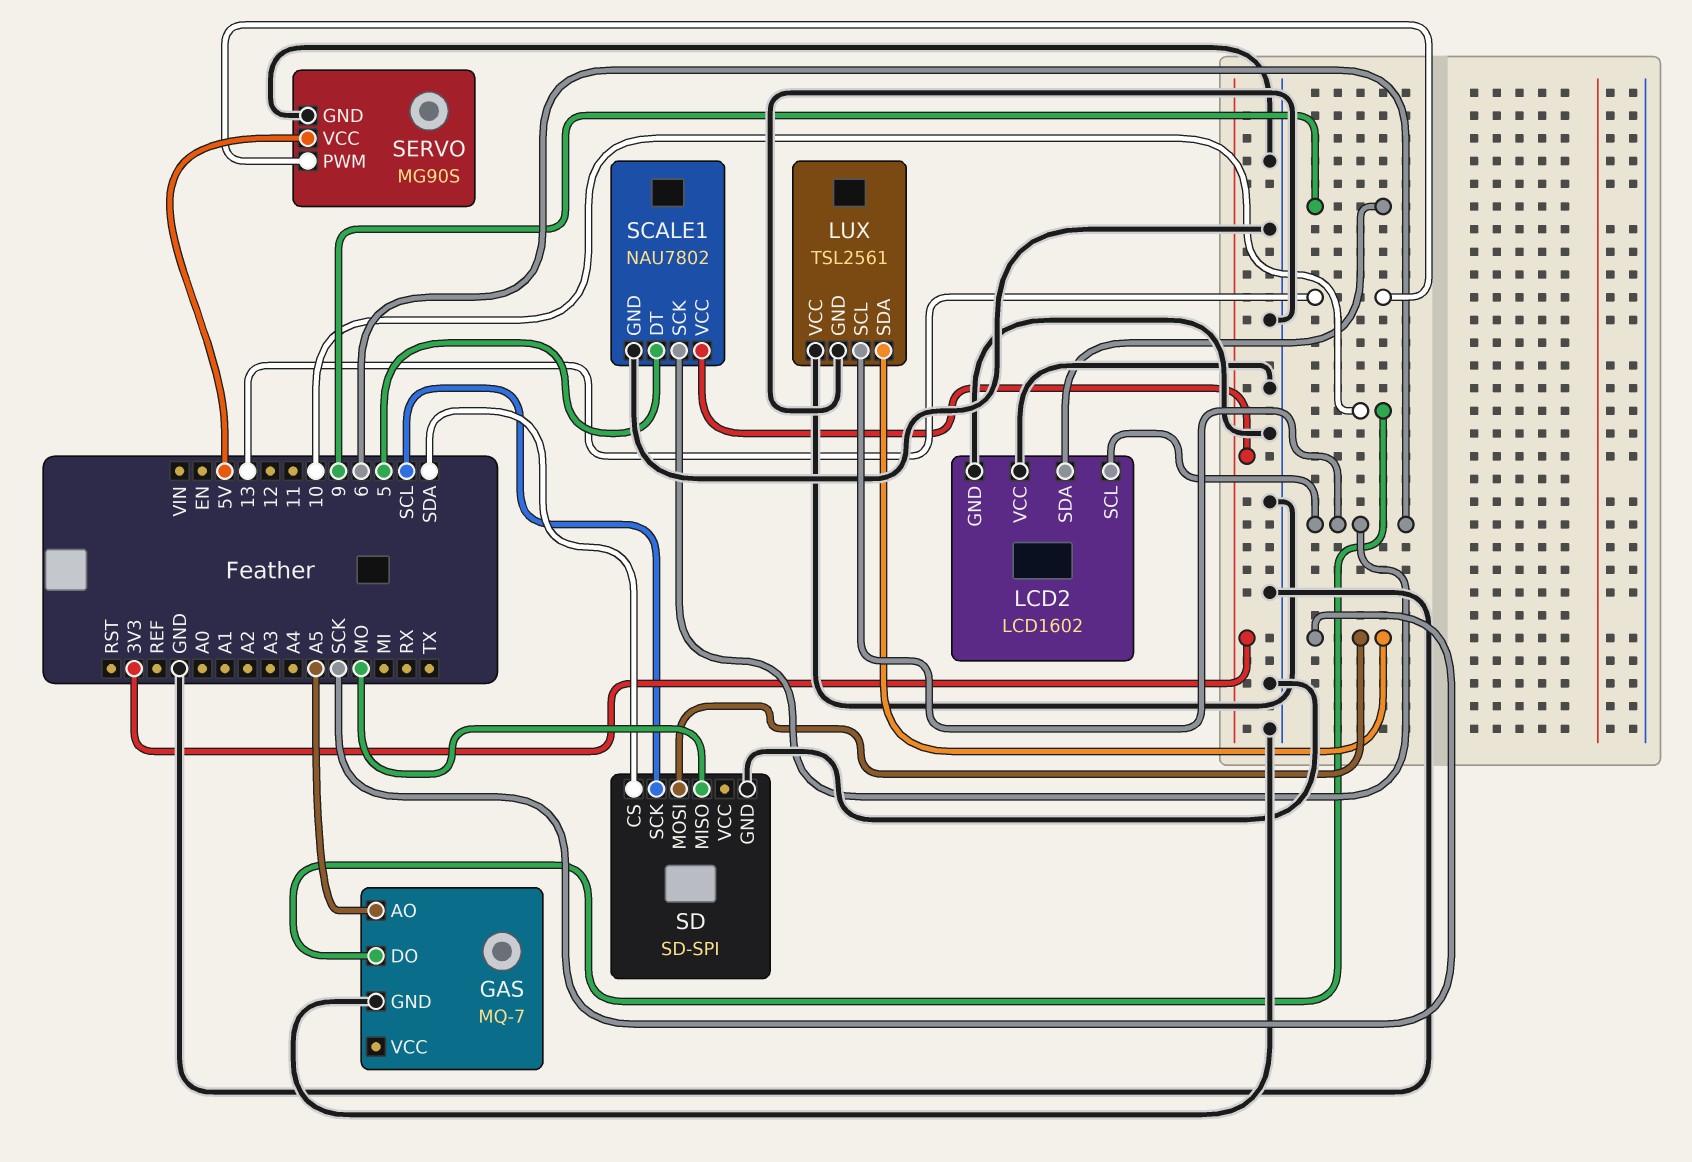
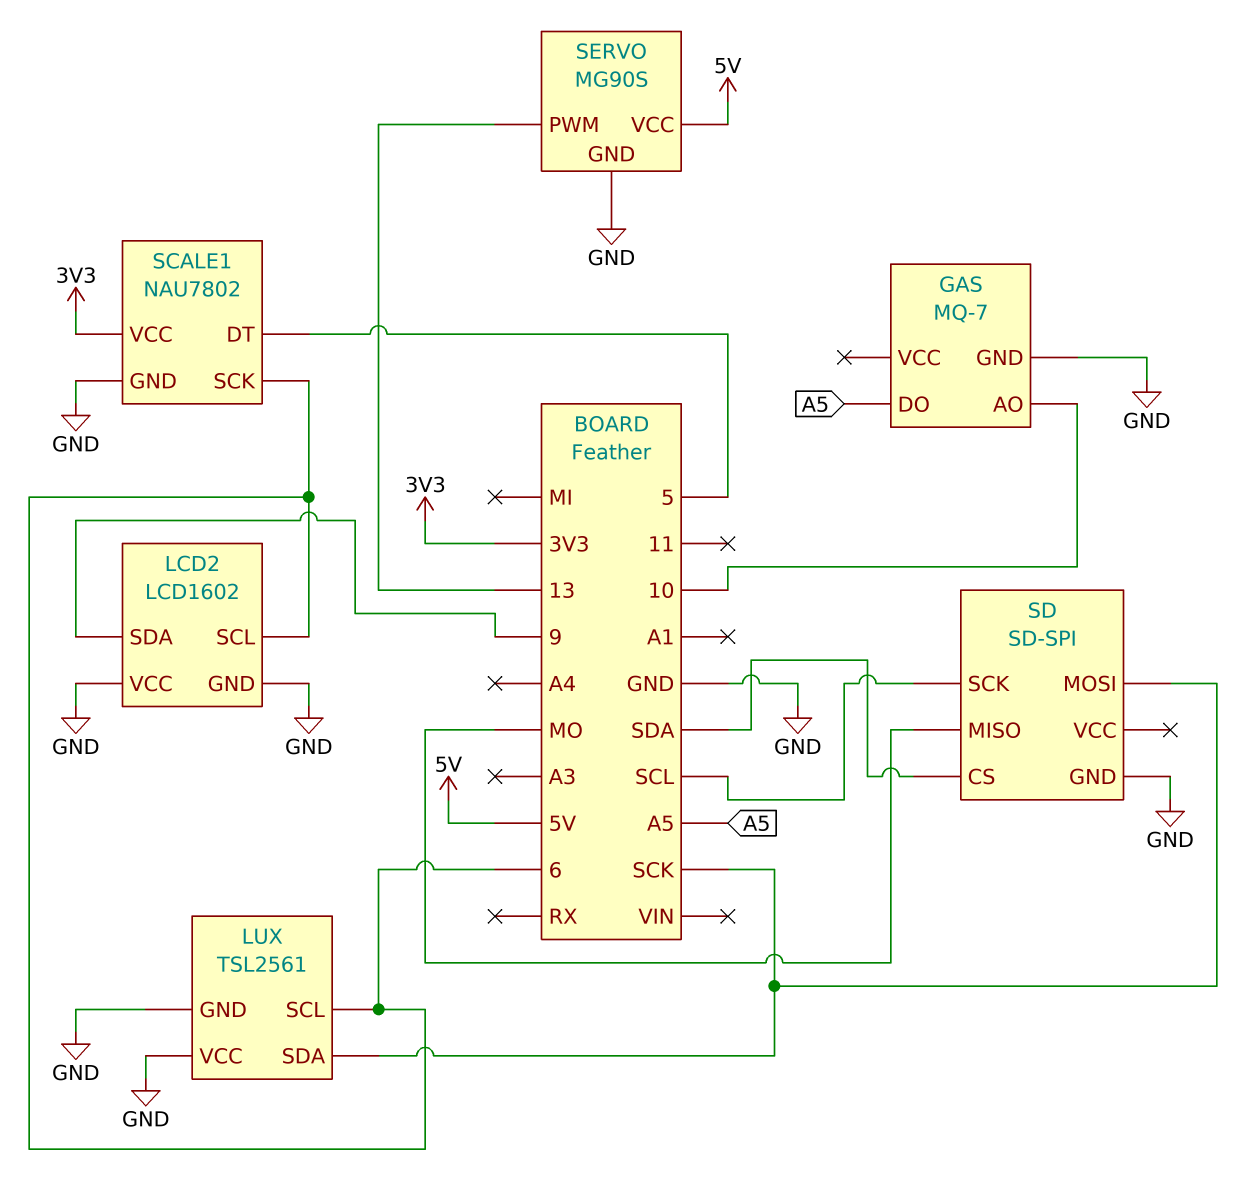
GAS pin AO: A5 -> 10
GAS pin DO: 10 -> A5

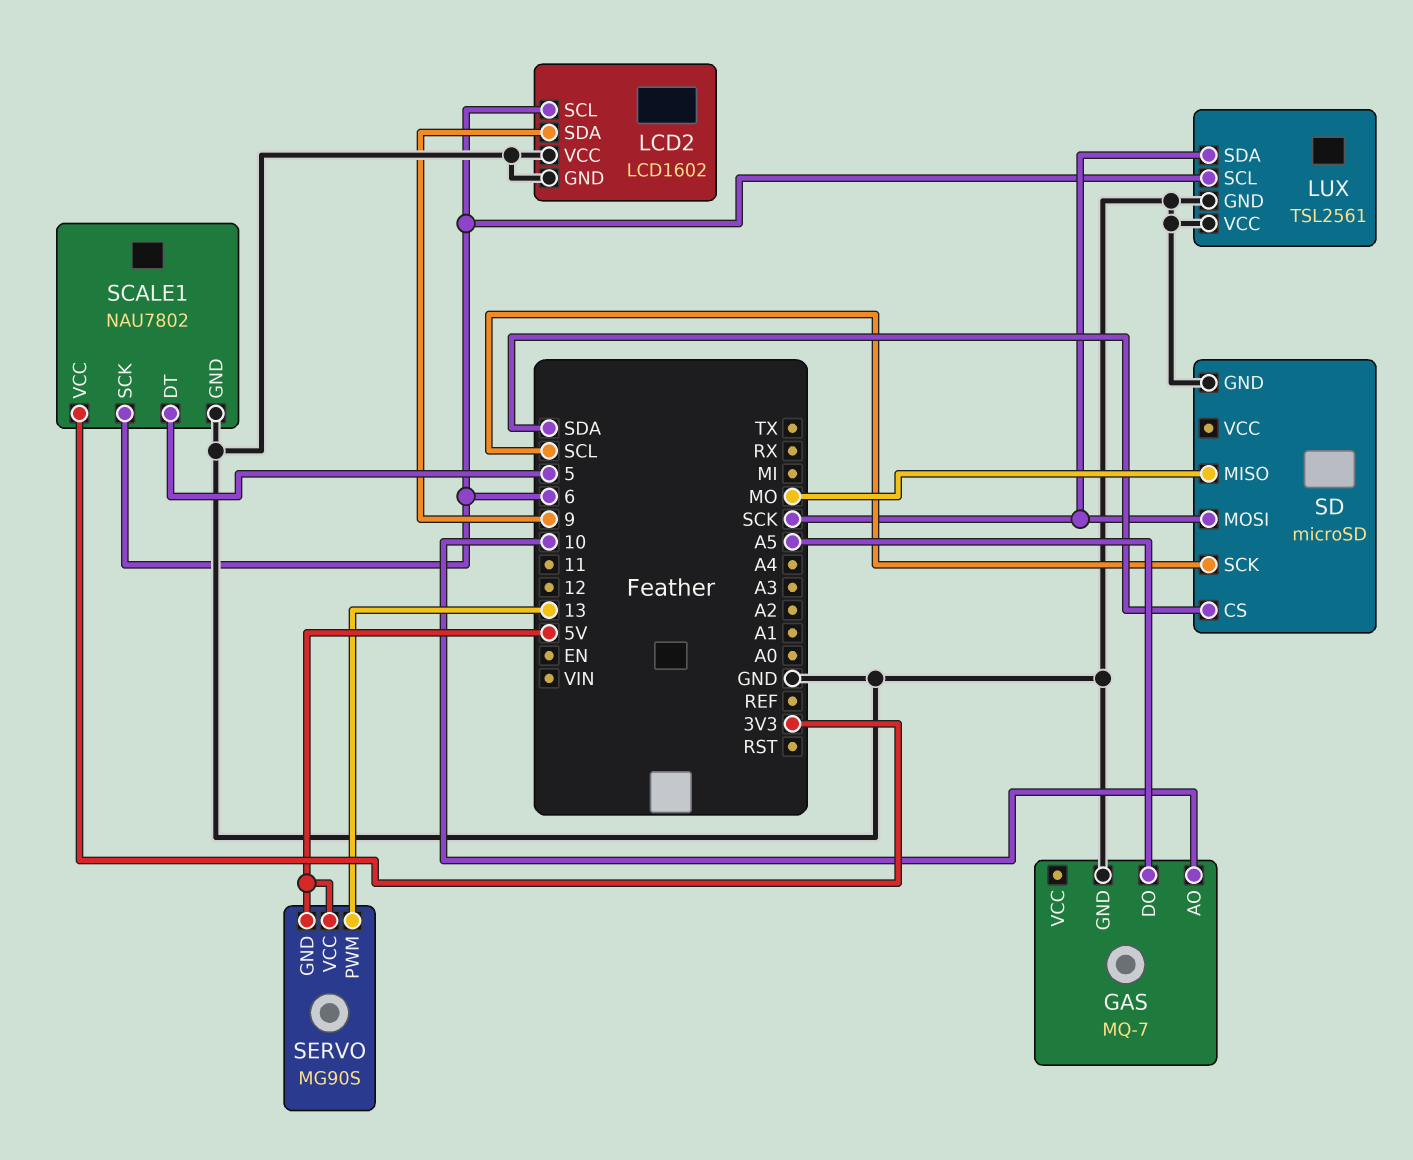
SD: SD-SPI -> microSD
SERVO pin GND: GND -> 5V

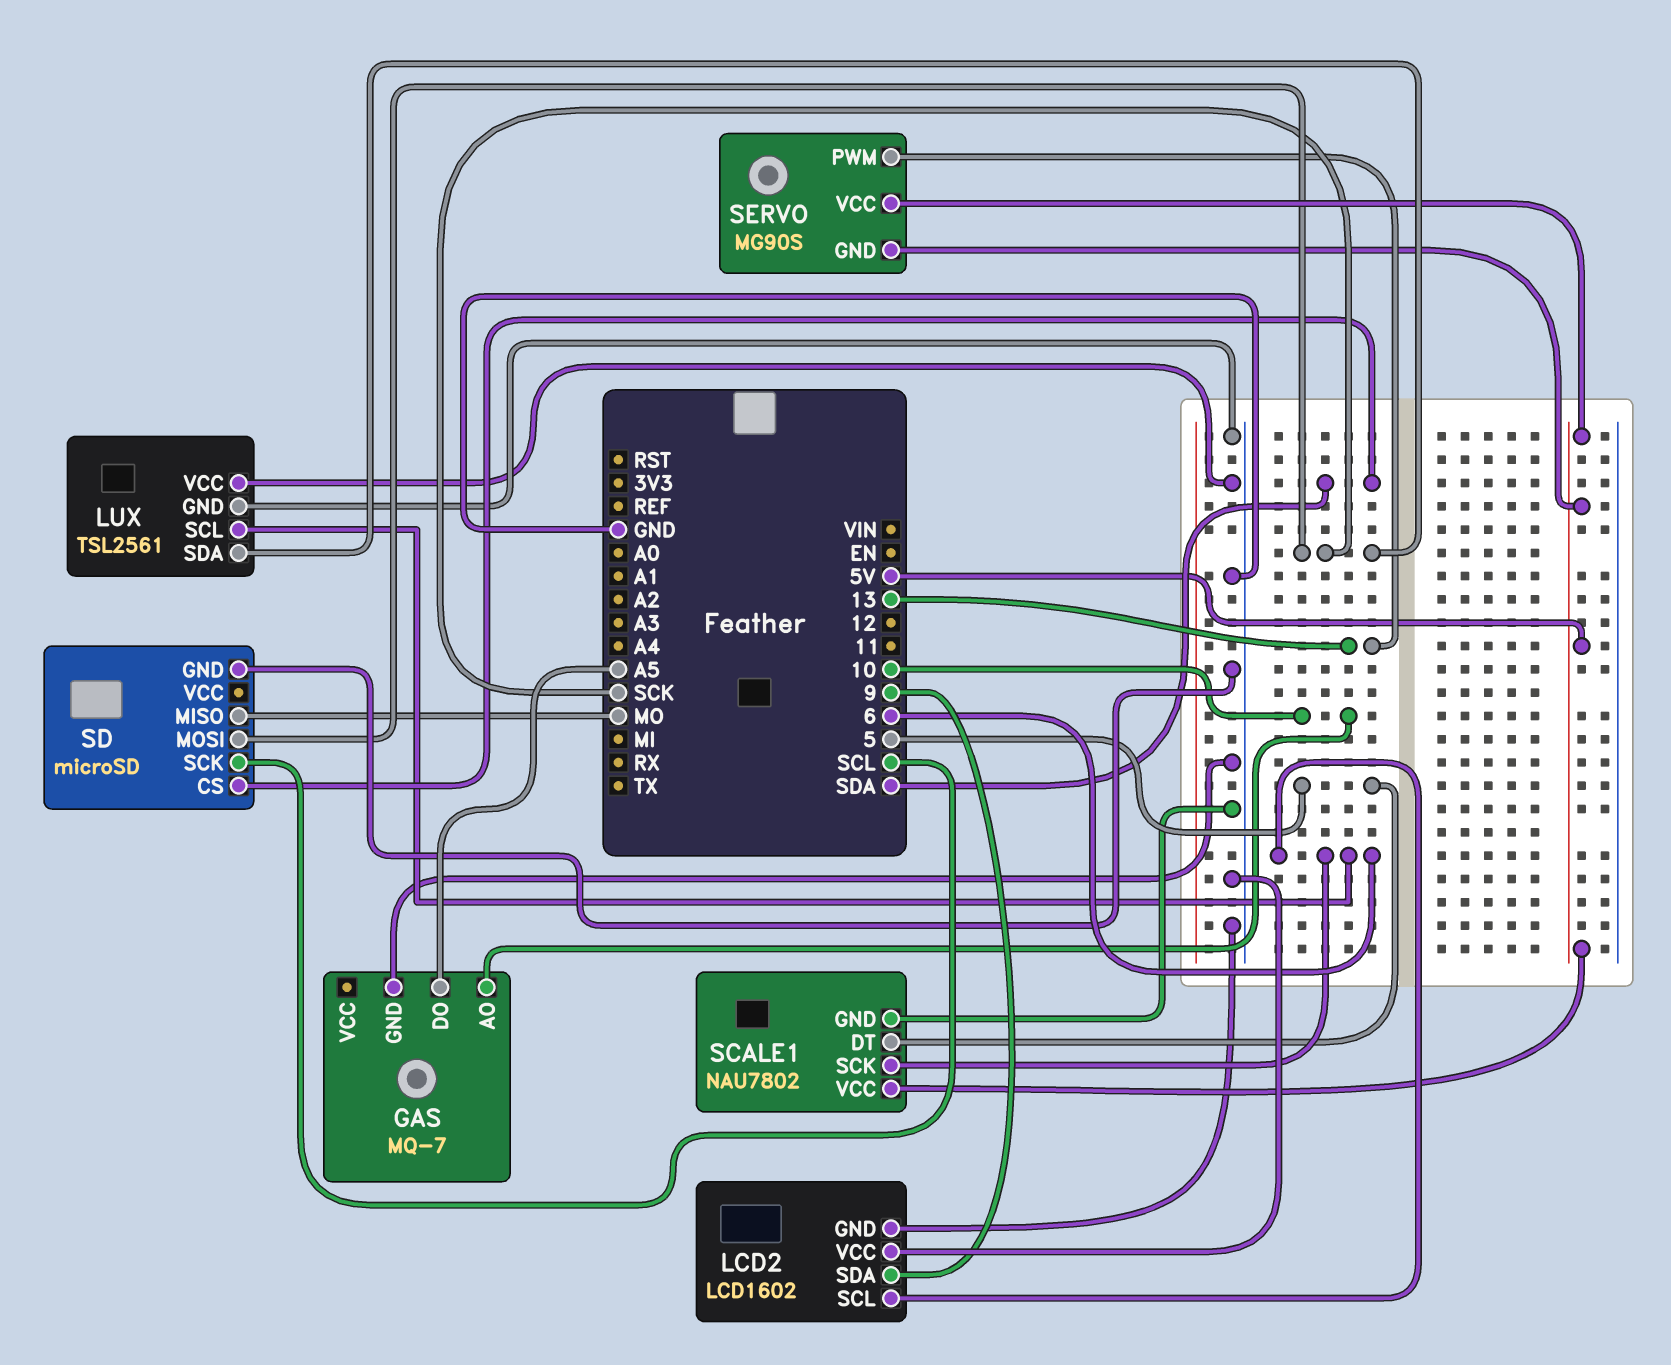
SCALE1 pin VCC: 3V3 -> 5V

